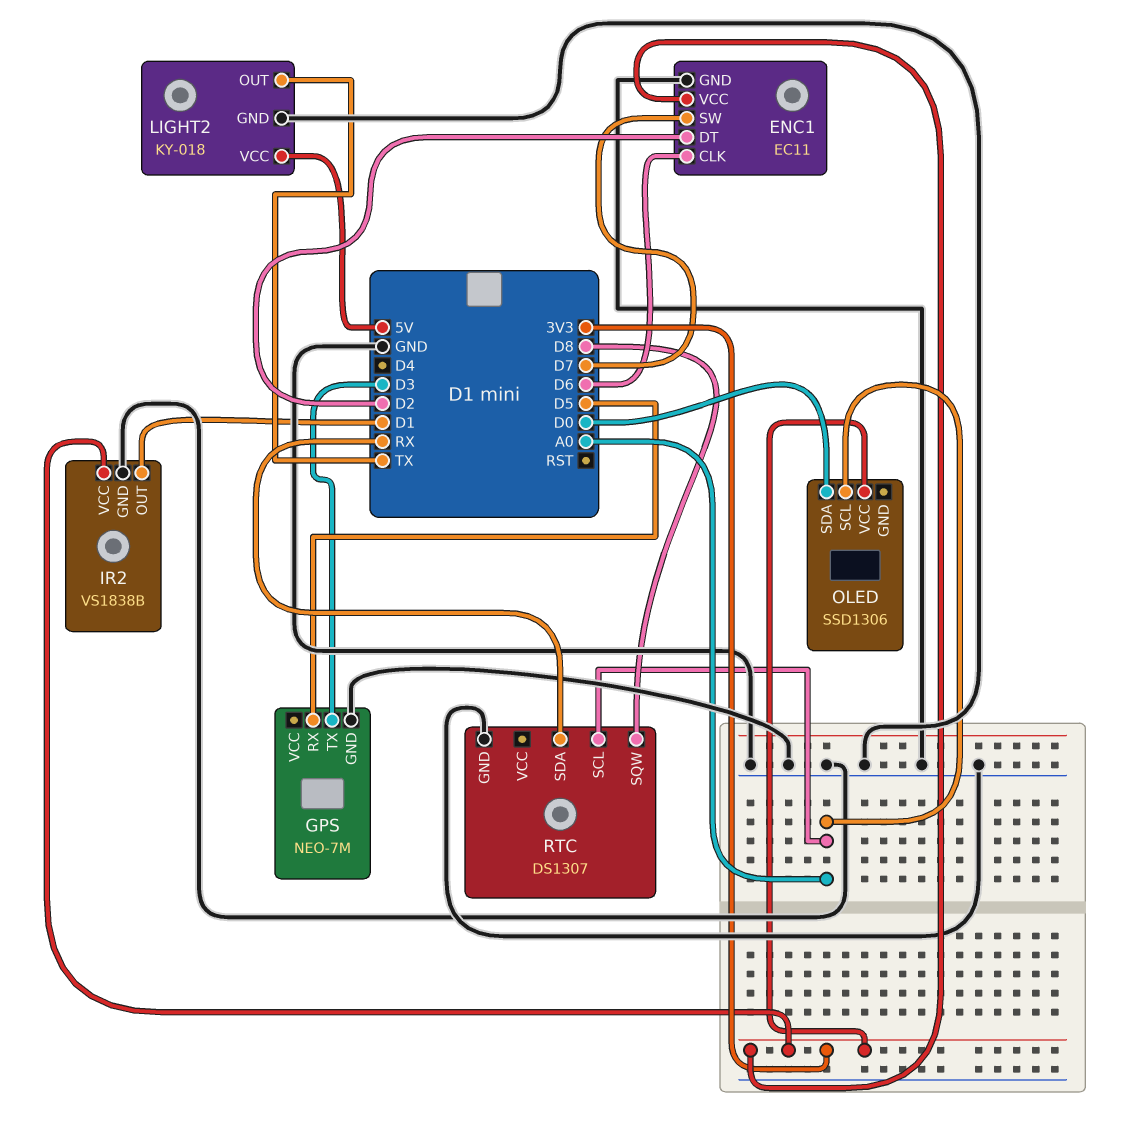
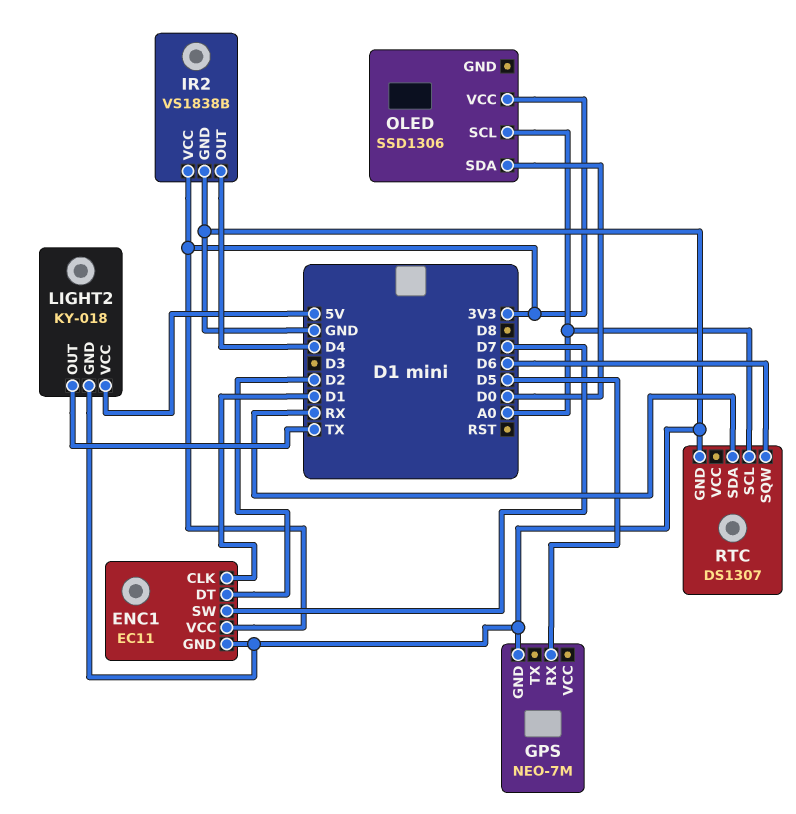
ENC1 pin CLK: D6 -> D1
GPS pin TX: D3 -> none
IR2 pin OUT: D1 -> D4
RTC pin SQW: D8 -> D6

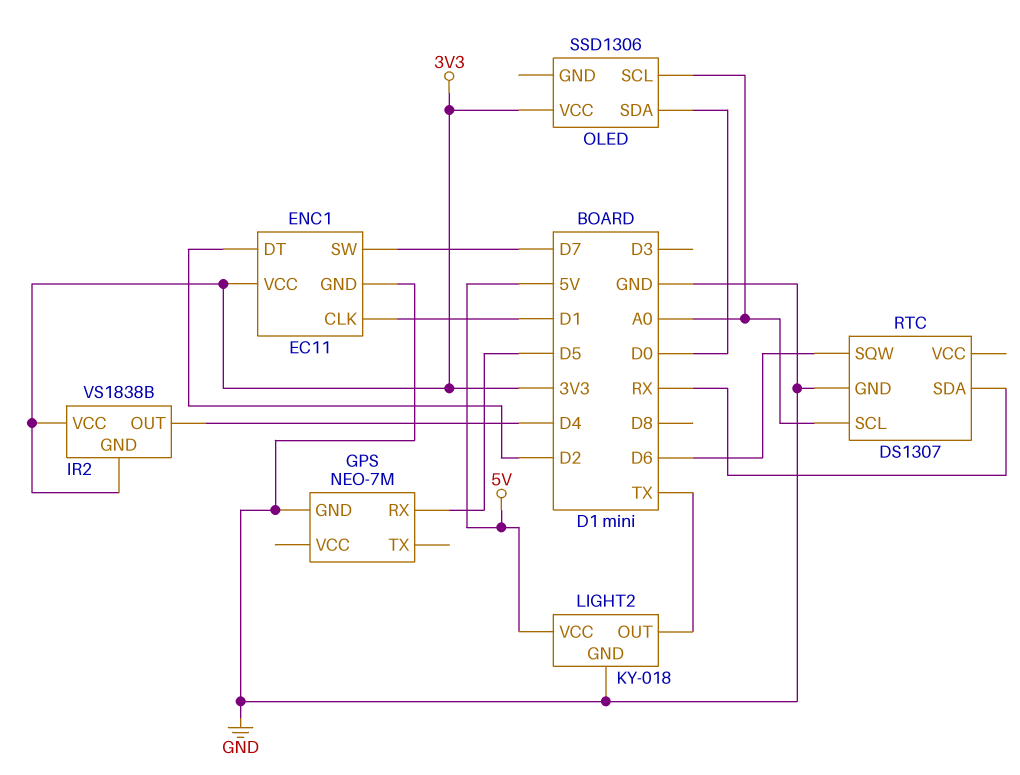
IR2 pin GND: GND -> 3V3

